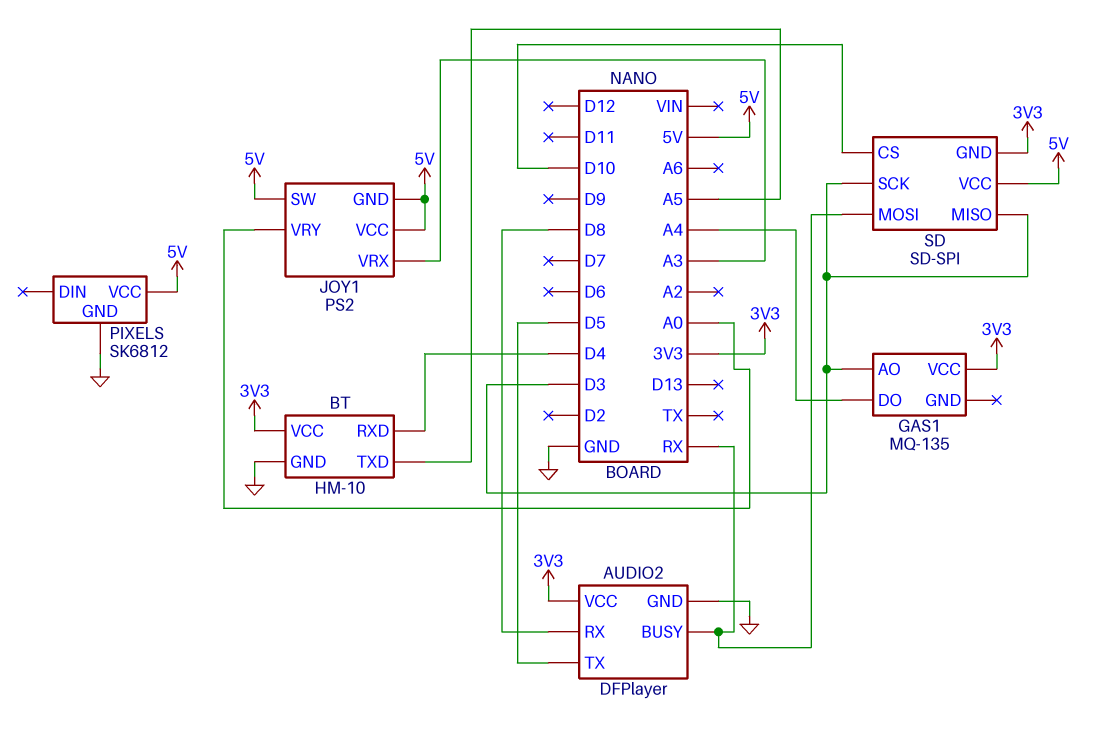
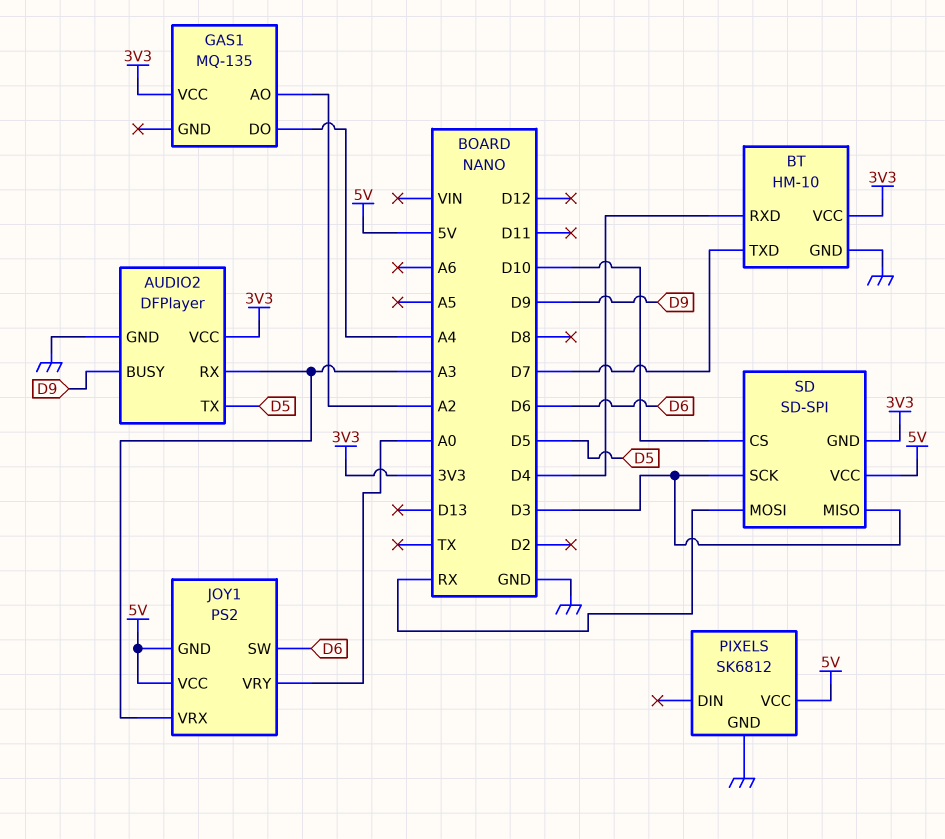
AUDIO2 pin BUSY: RX -> D9
AUDIO2 pin RX: D8 -> A3
BT pin TXD: A5 -> D7
GAS1 pin AO: D3 -> A2
JOY1 pin SW: 5V -> D6

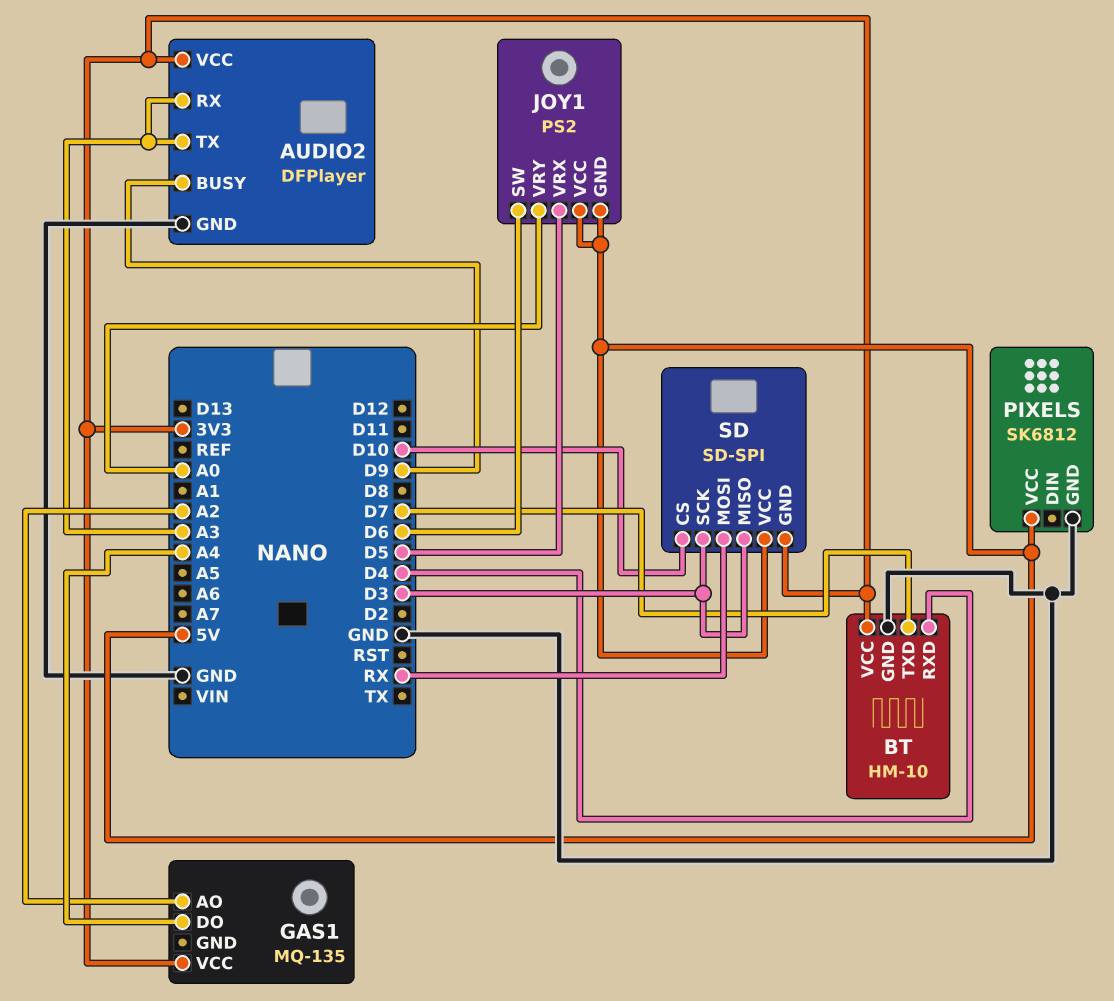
AUDIO2 pin TX: D5 -> A3
JOY1 pin VRX: A3 -> D5

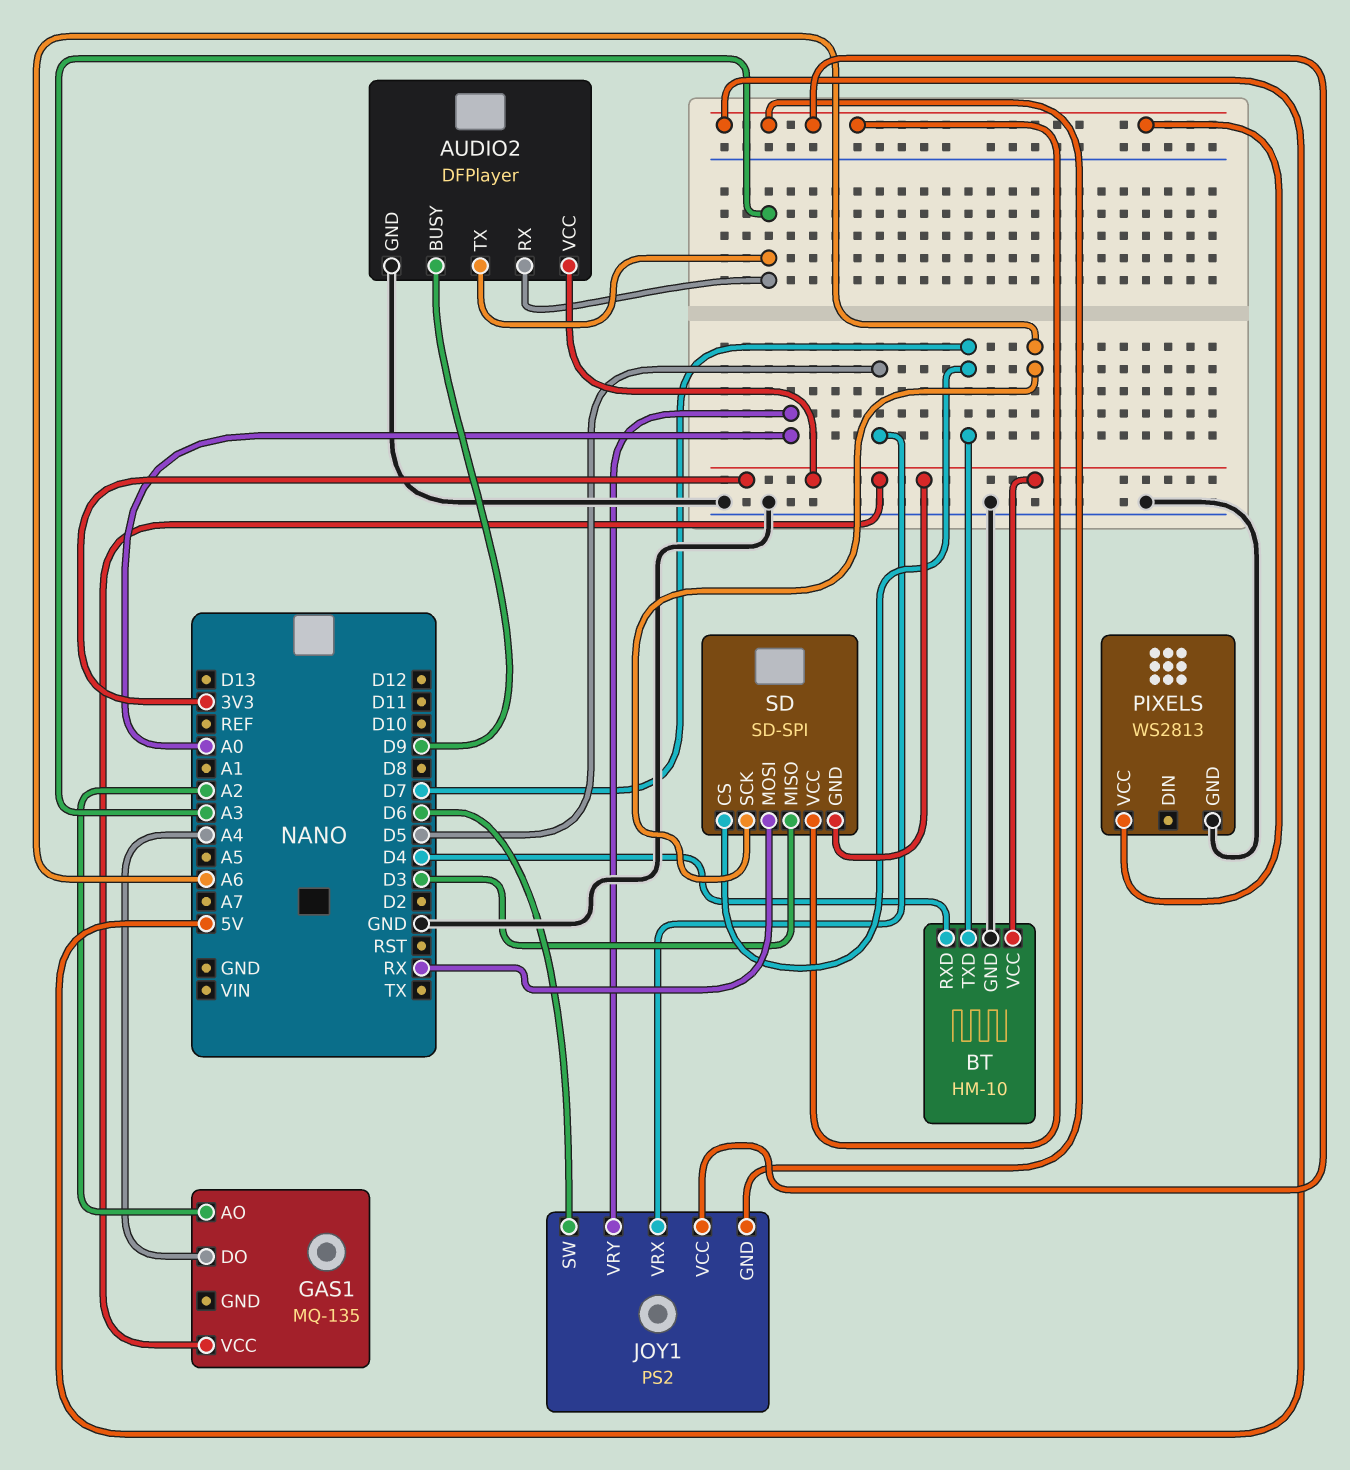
PIXELS: SK6812 -> WS2813
SD pin CS: D10 -> D7
SD pin SCK: D3 -> A6

